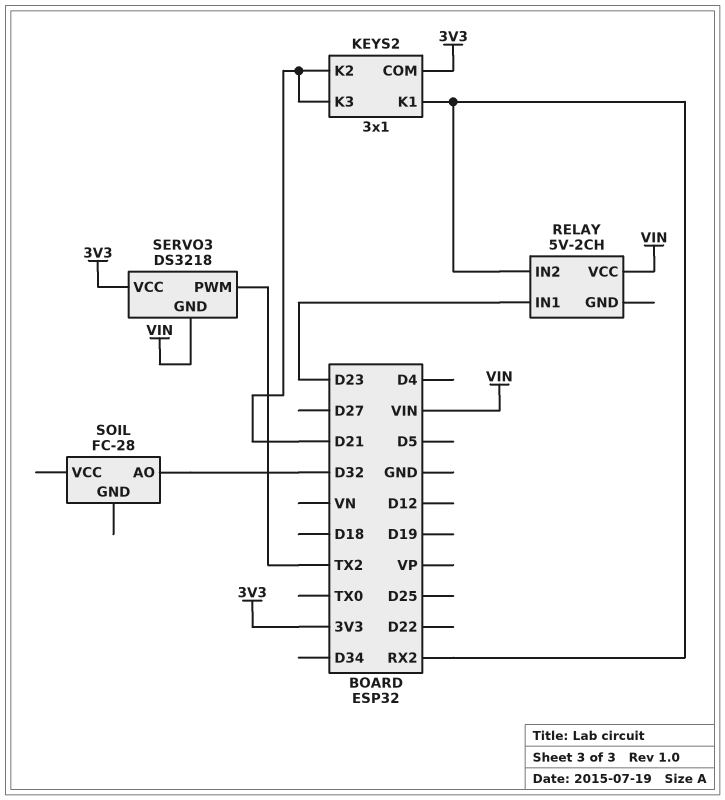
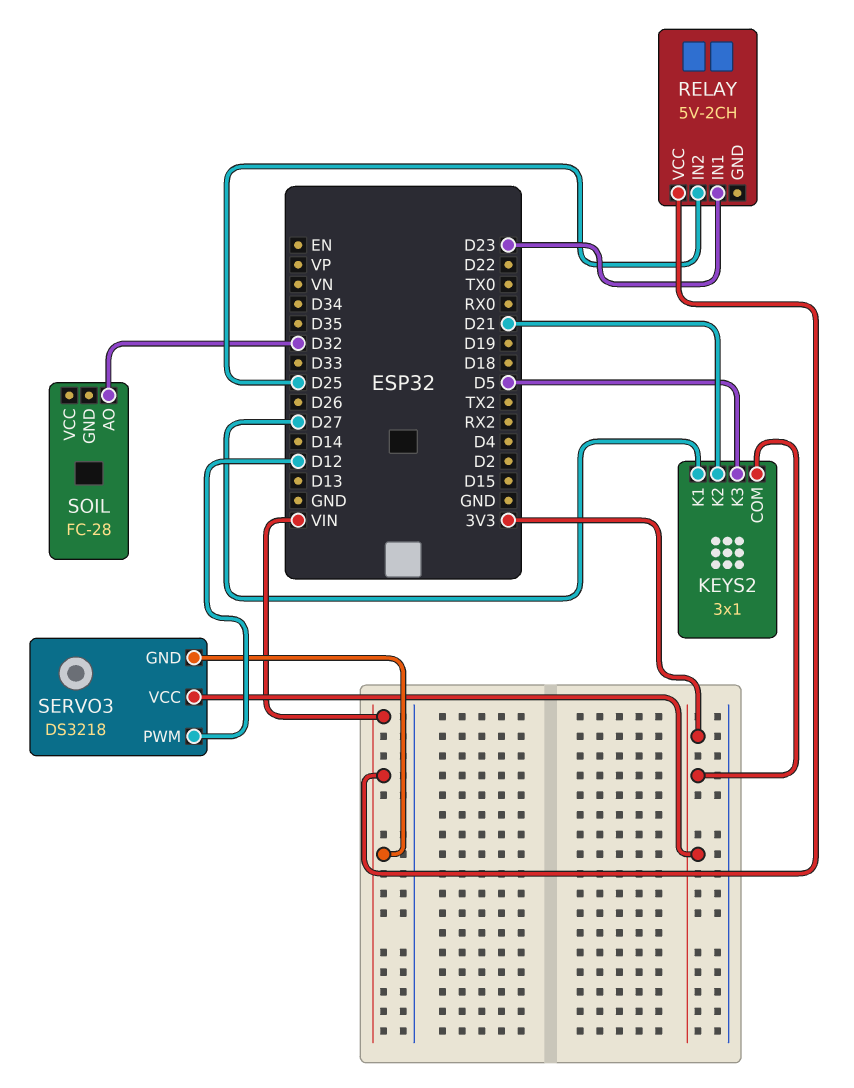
KEYS2 pin K1: RX2 -> D27
KEYS2 pin K3: D21 -> D5
RELAY pin IN2: RX2 -> D25
SERVO3 pin PWM: TX2 -> D12

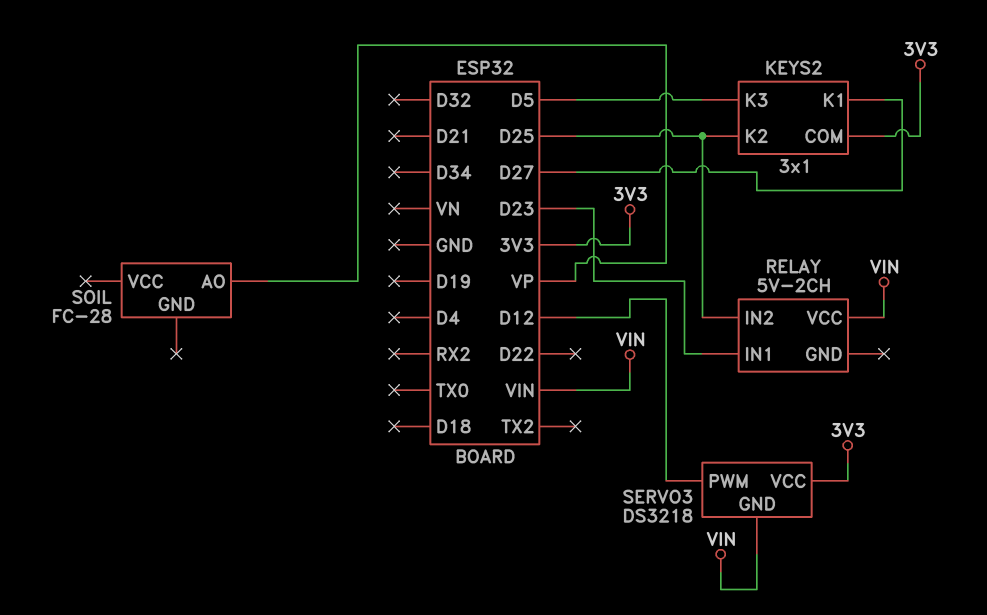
KEYS2 pin K2: D21 -> D25
SOIL pin AO: D32 -> VP

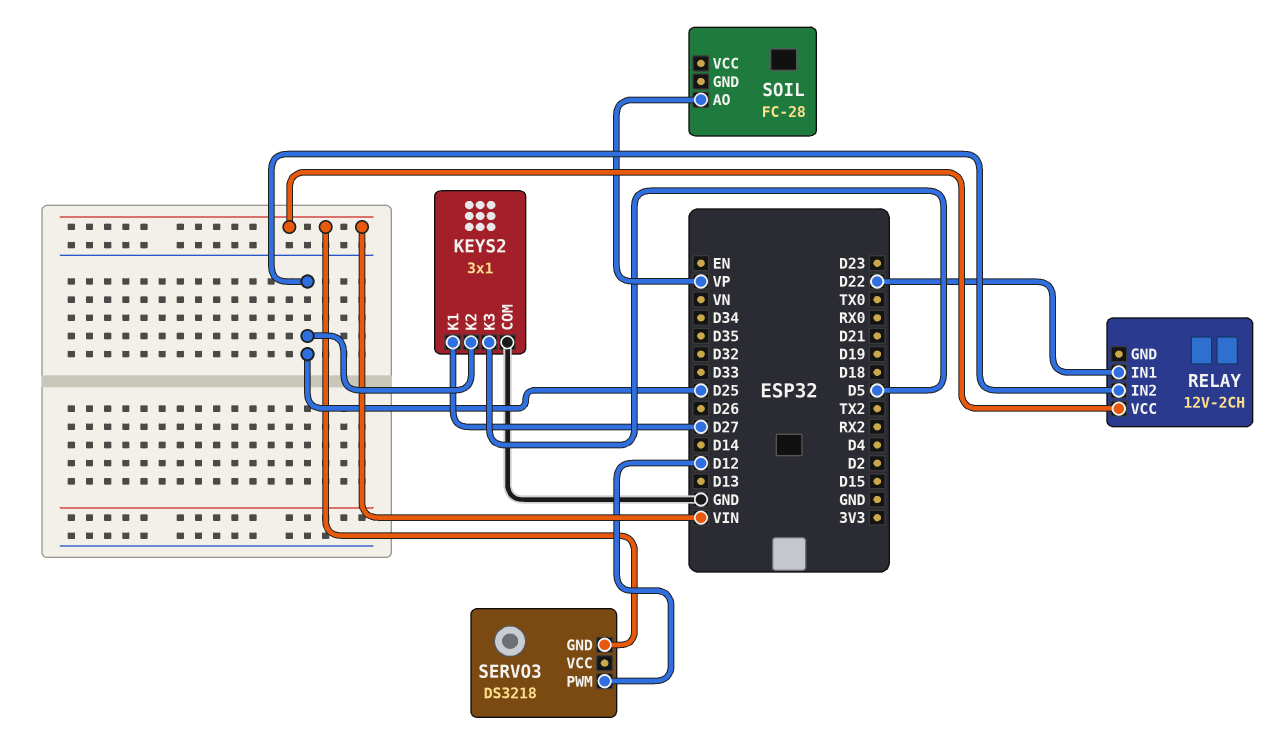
KEYS2 pin COM: 3V3 -> GND
RELAY: 5V-2CH -> 12V-2CH
RELAY pin IN1: D23 -> D22
SERVO3 pin VCC: 3V3 -> none

